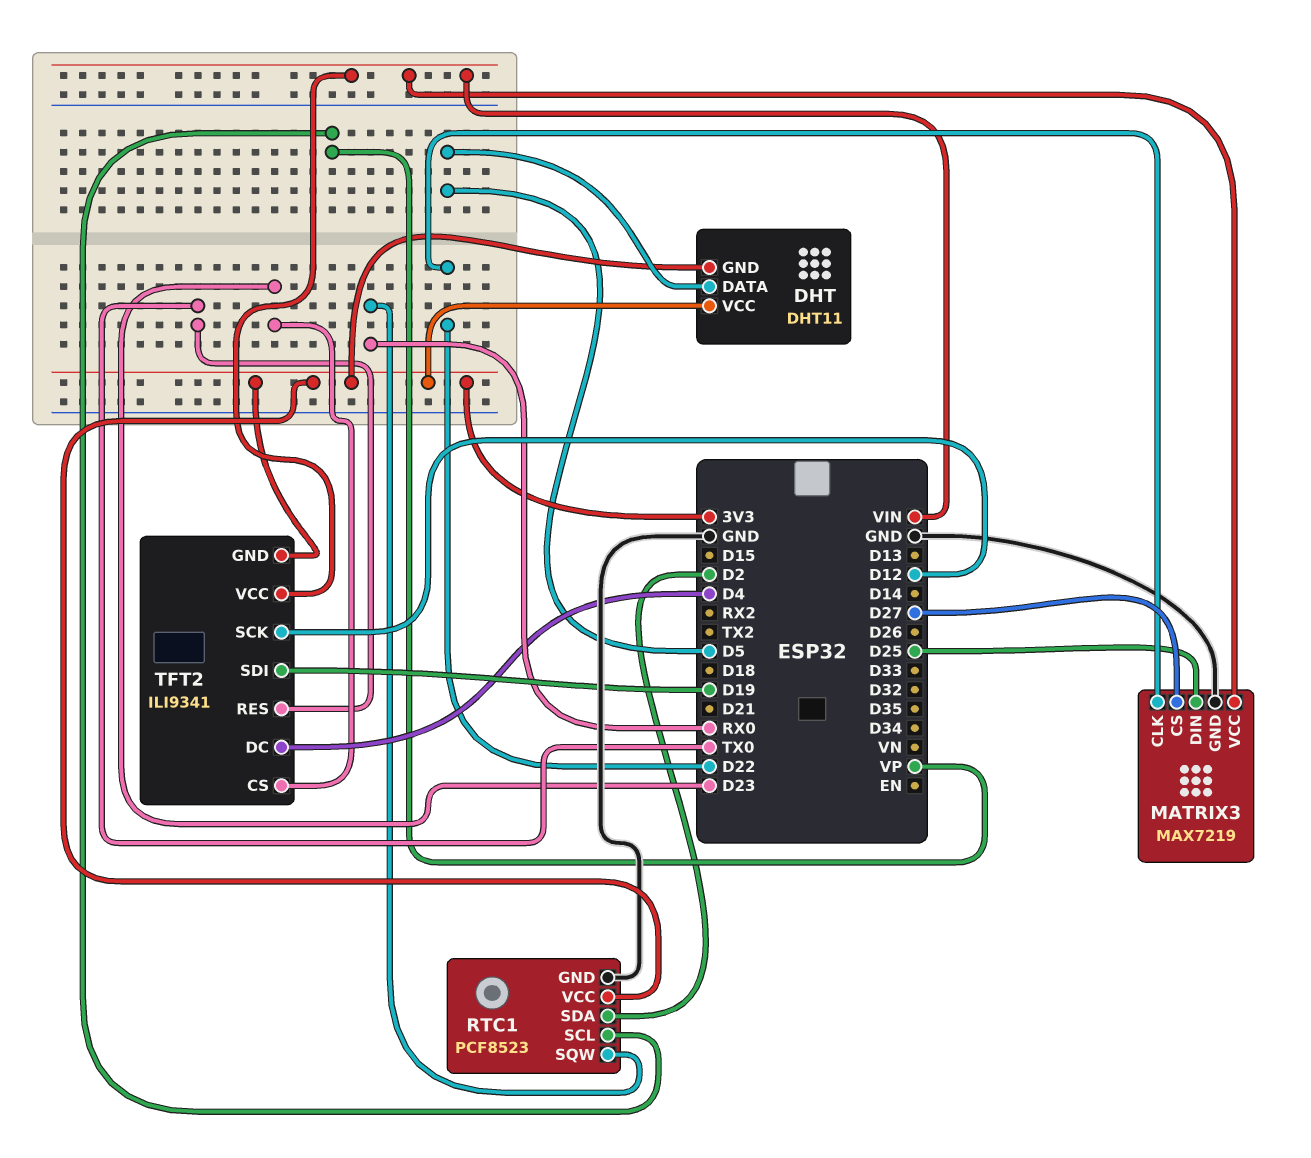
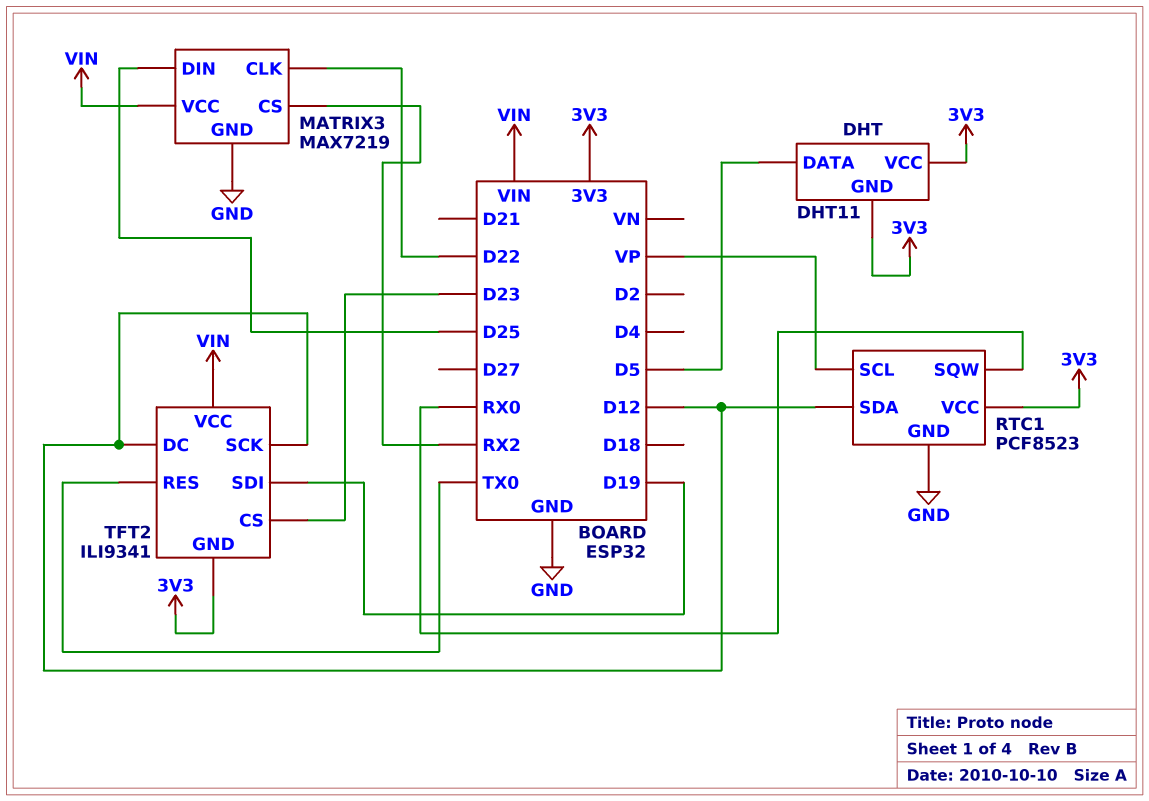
MATRIX3 pin CS: D27 -> RX2
RTC1 pin SDA: D2 -> D12
TFT2 pin DC: D4 -> D12

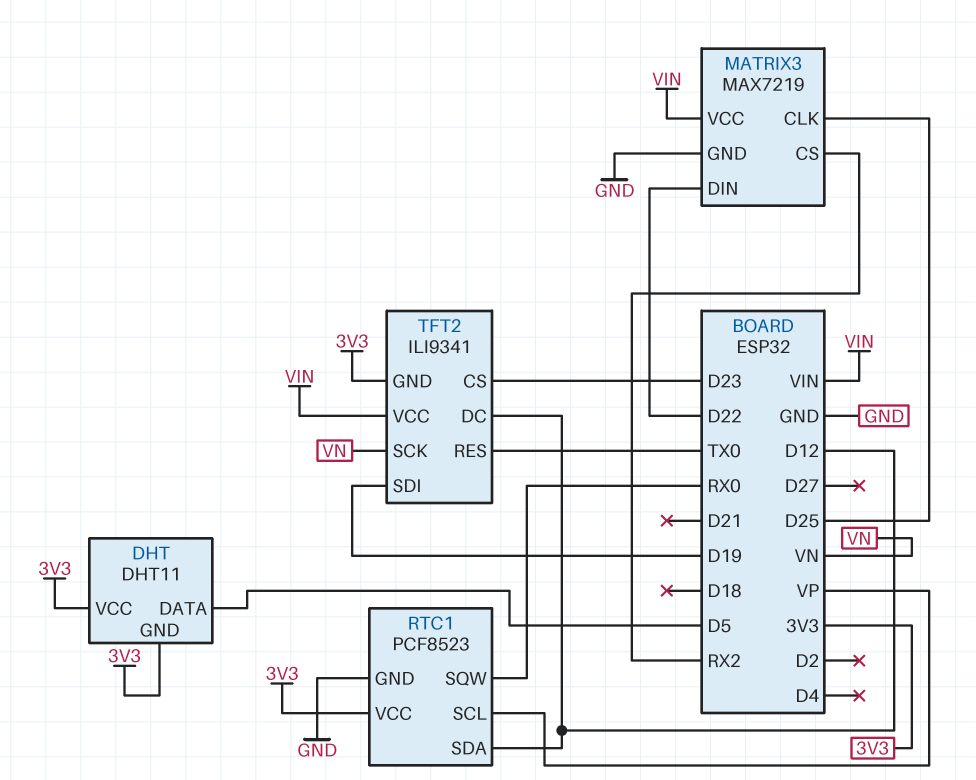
MATRIX3 pin CLK: D22 -> D25
MATRIX3 pin DIN: D25 -> D22
TFT2 pin SCK: D12 -> VN

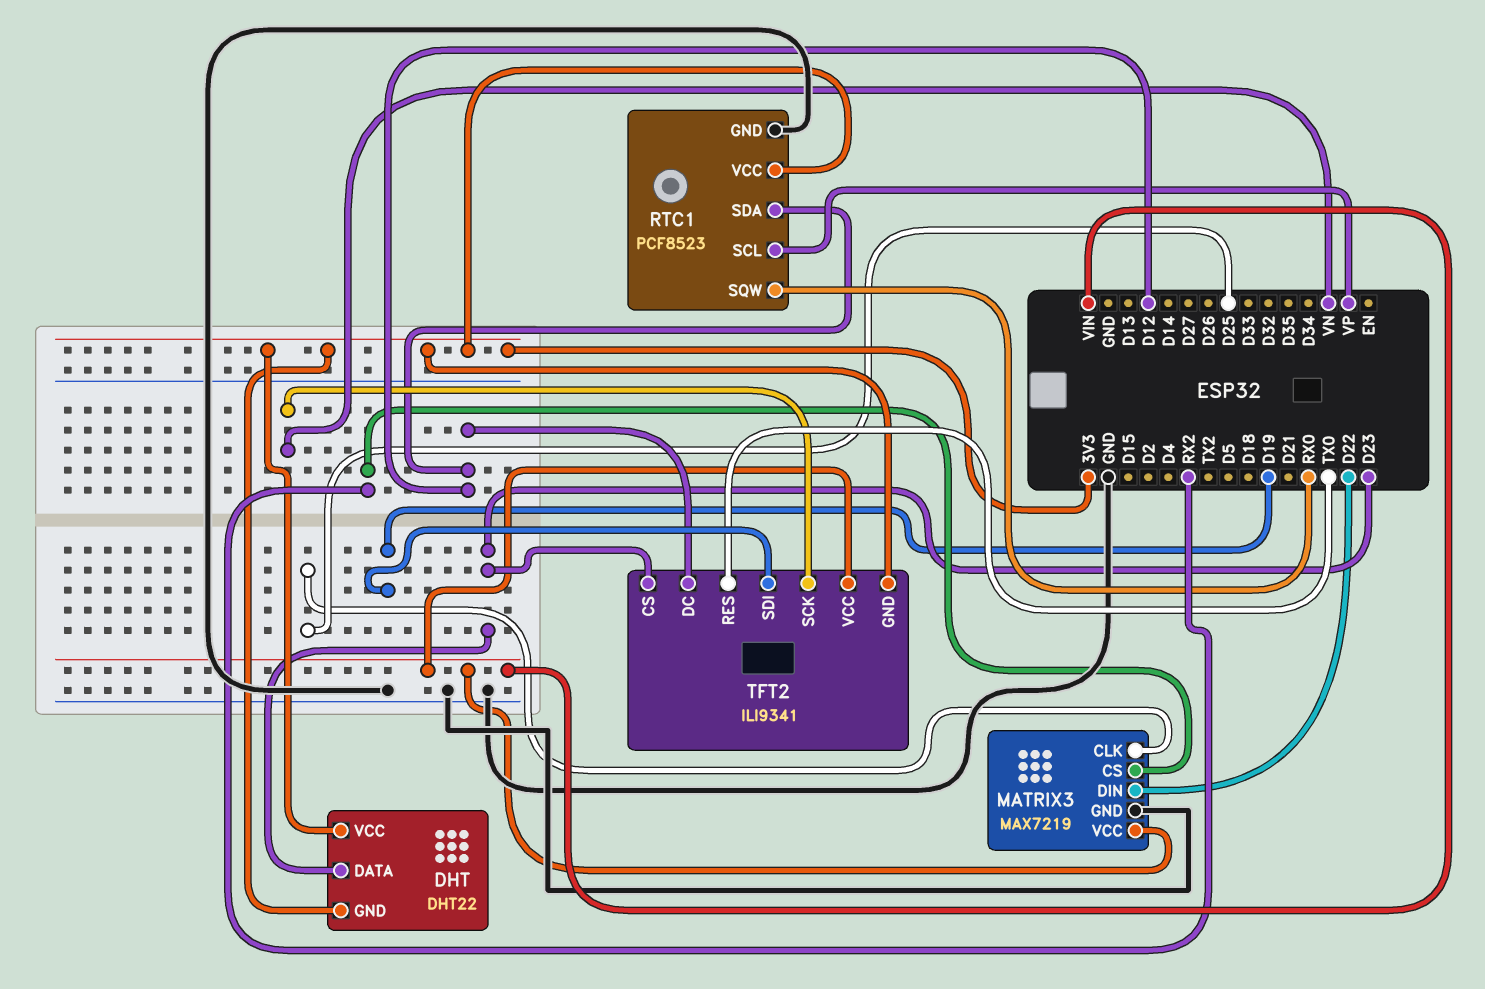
DHT: DHT11 -> DHT22
DHT pin DATA: D5 -> D23

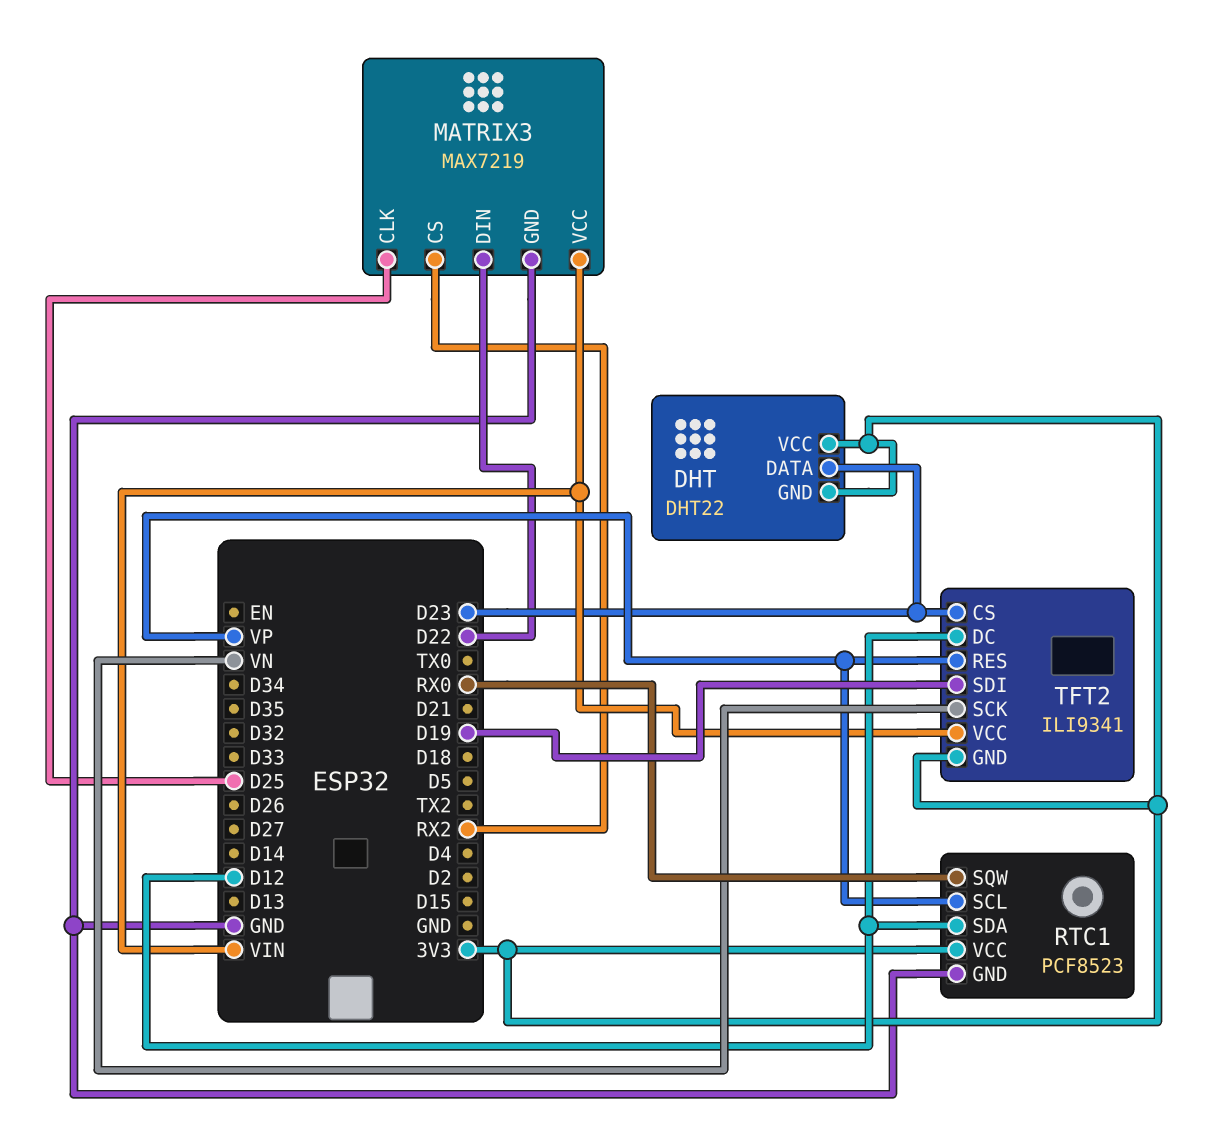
TFT2 pin RES: TX0 -> VP

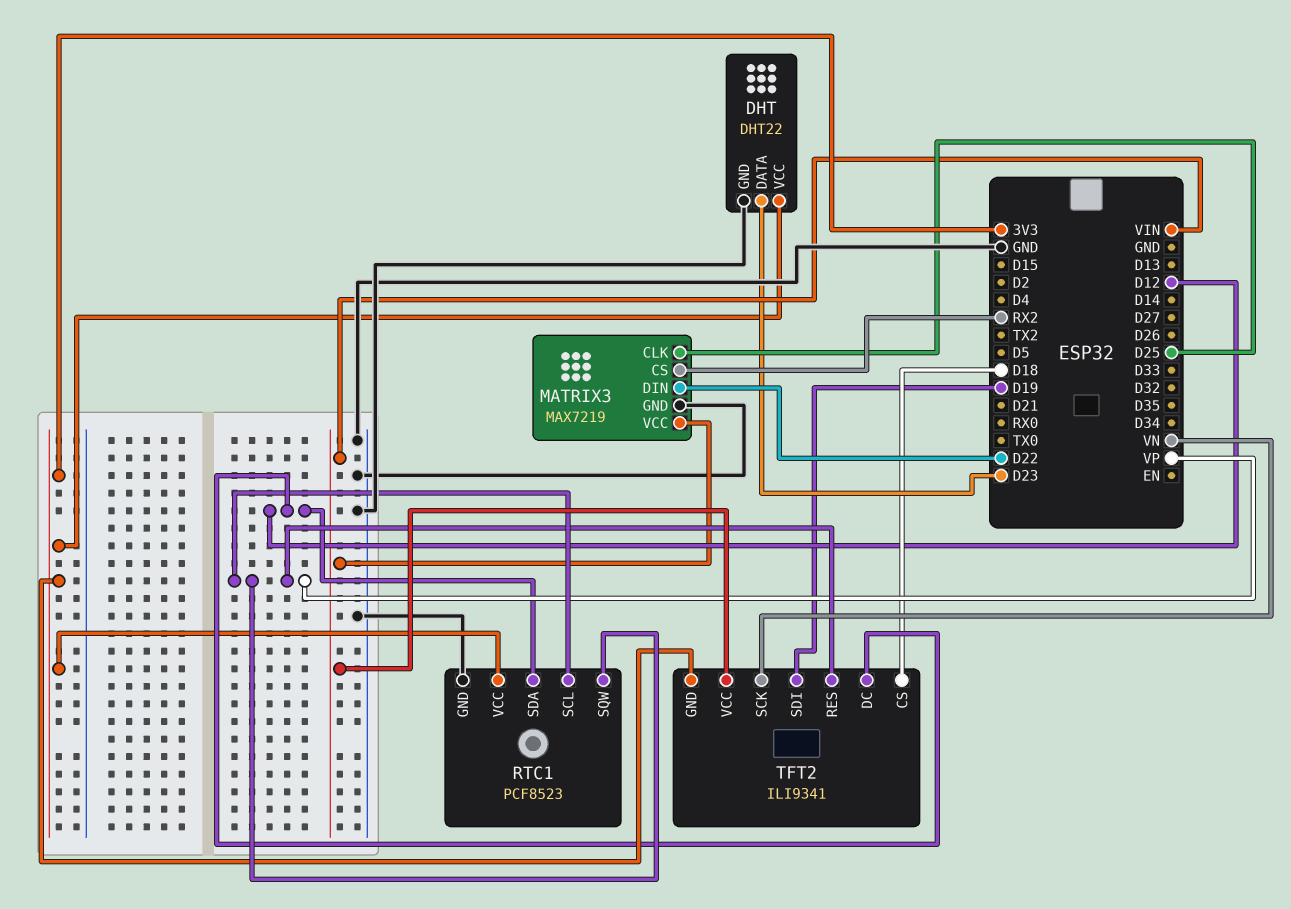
DHT pin GND: 3V3 -> GND
RTC1 pin SQW: RX0 -> VP
TFT2 pin CS: D23 -> D18

